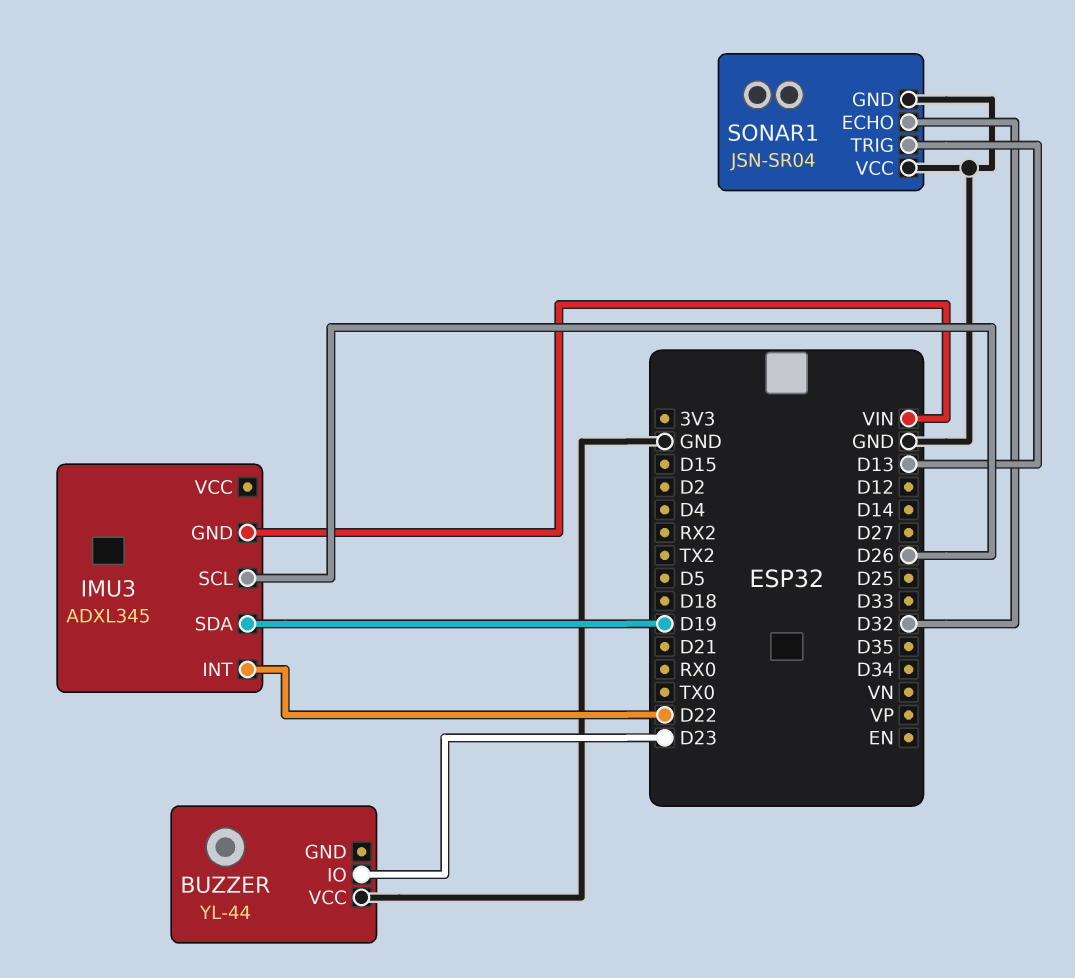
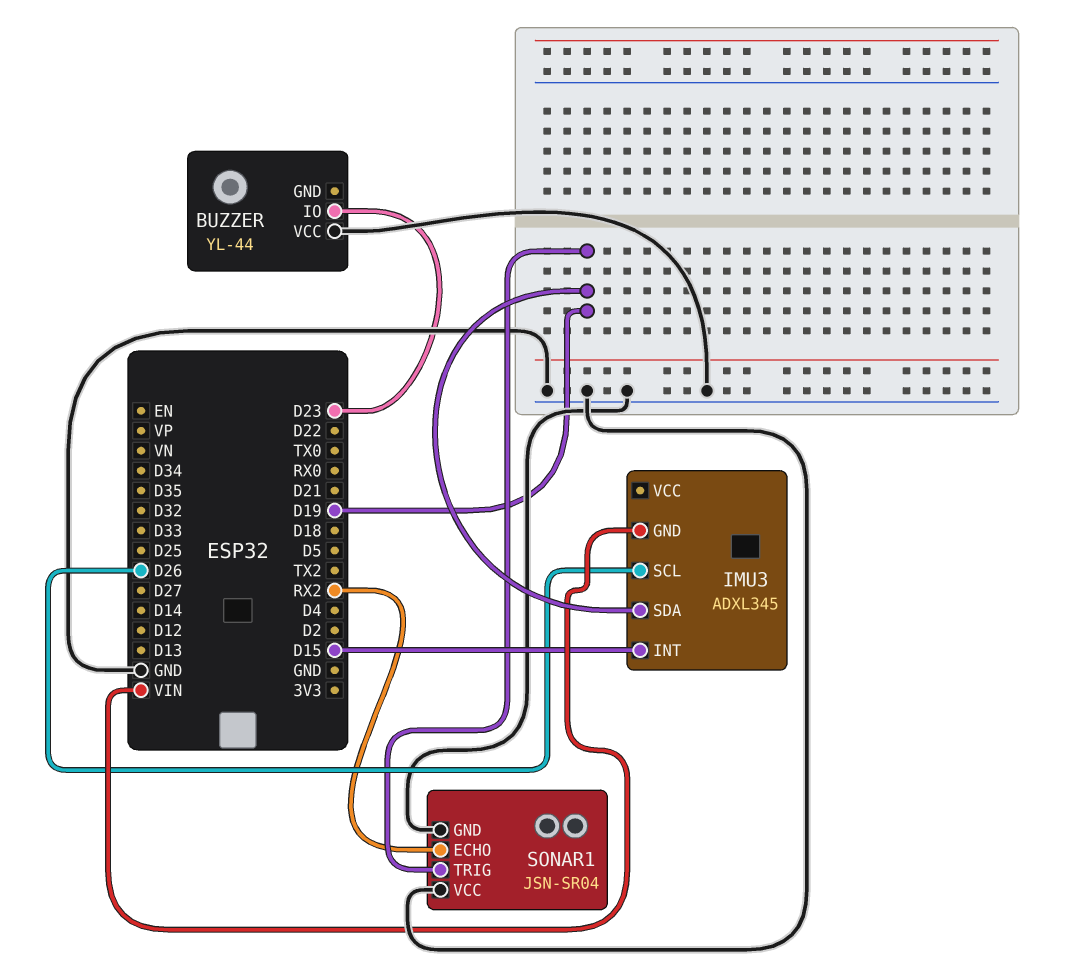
IMU3 pin INT: D22 -> D15
SONAR1 pin ECHO: D32 -> RX2
SONAR1 pin TRIG: D13 -> D19

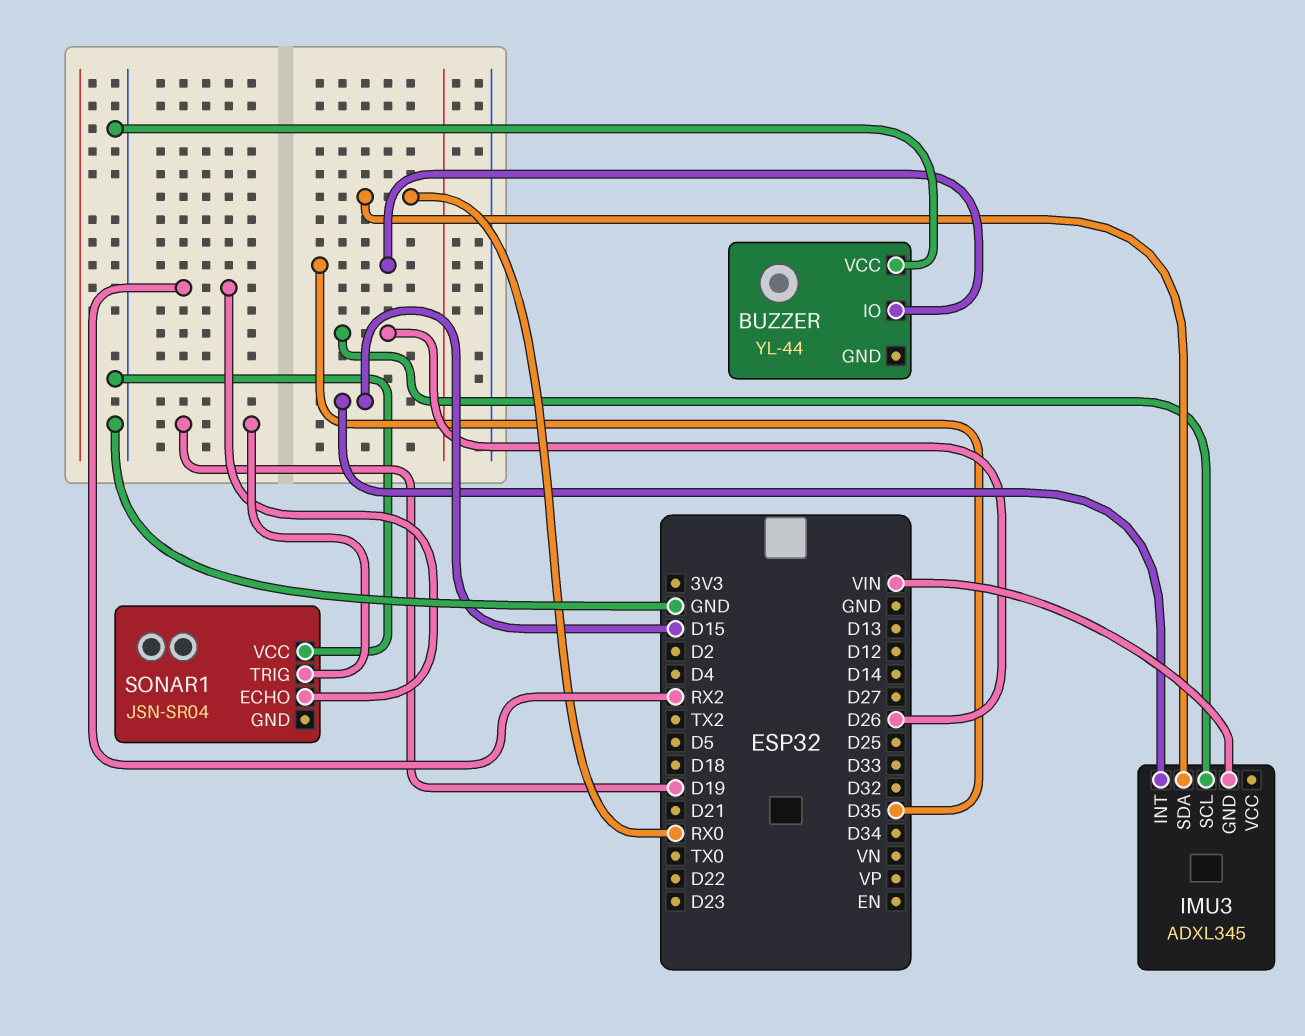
BUZZER pin IO: D23 -> D35
IMU3 pin SDA: D19 -> RX0
SONAR1 pin GND: GND -> none

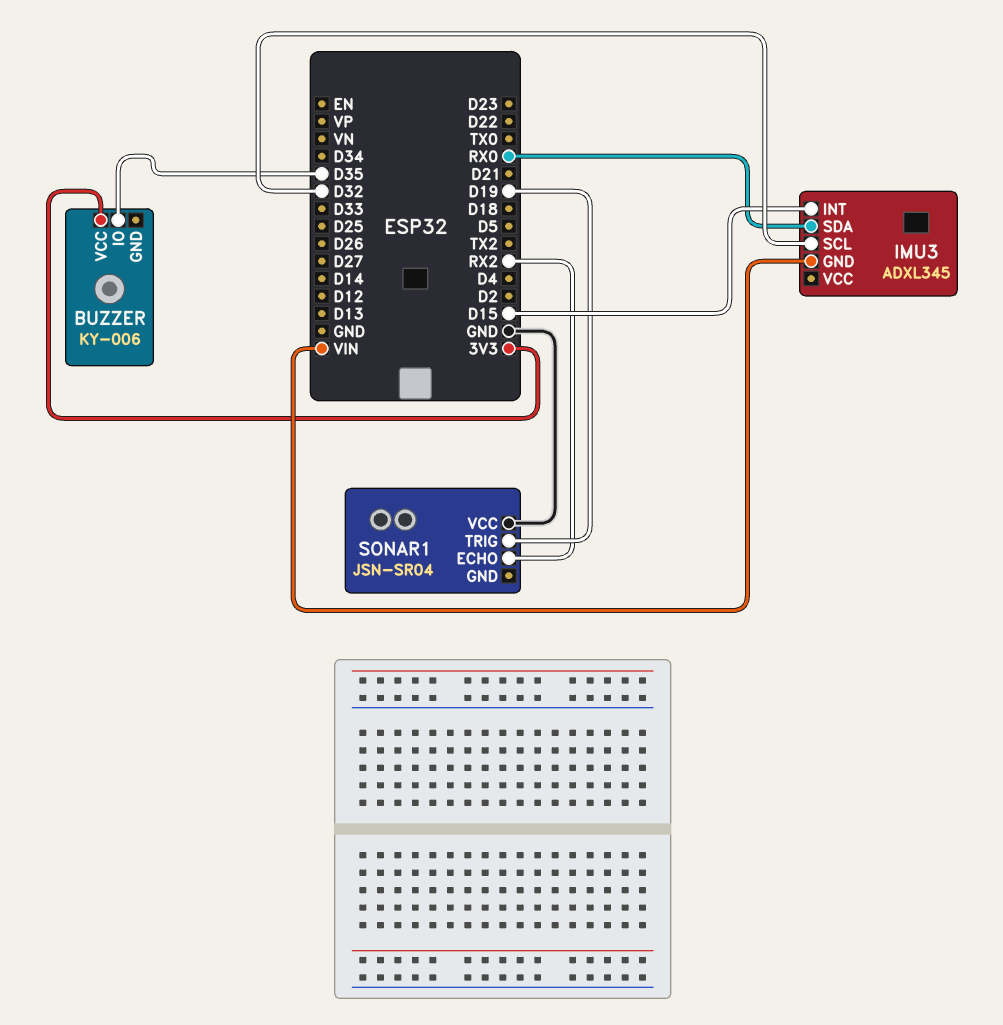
BUZZER: YL-44 -> KY-006
BUZZER pin VCC: GND -> 3V3
IMU3 pin SCL: D26 -> D32

